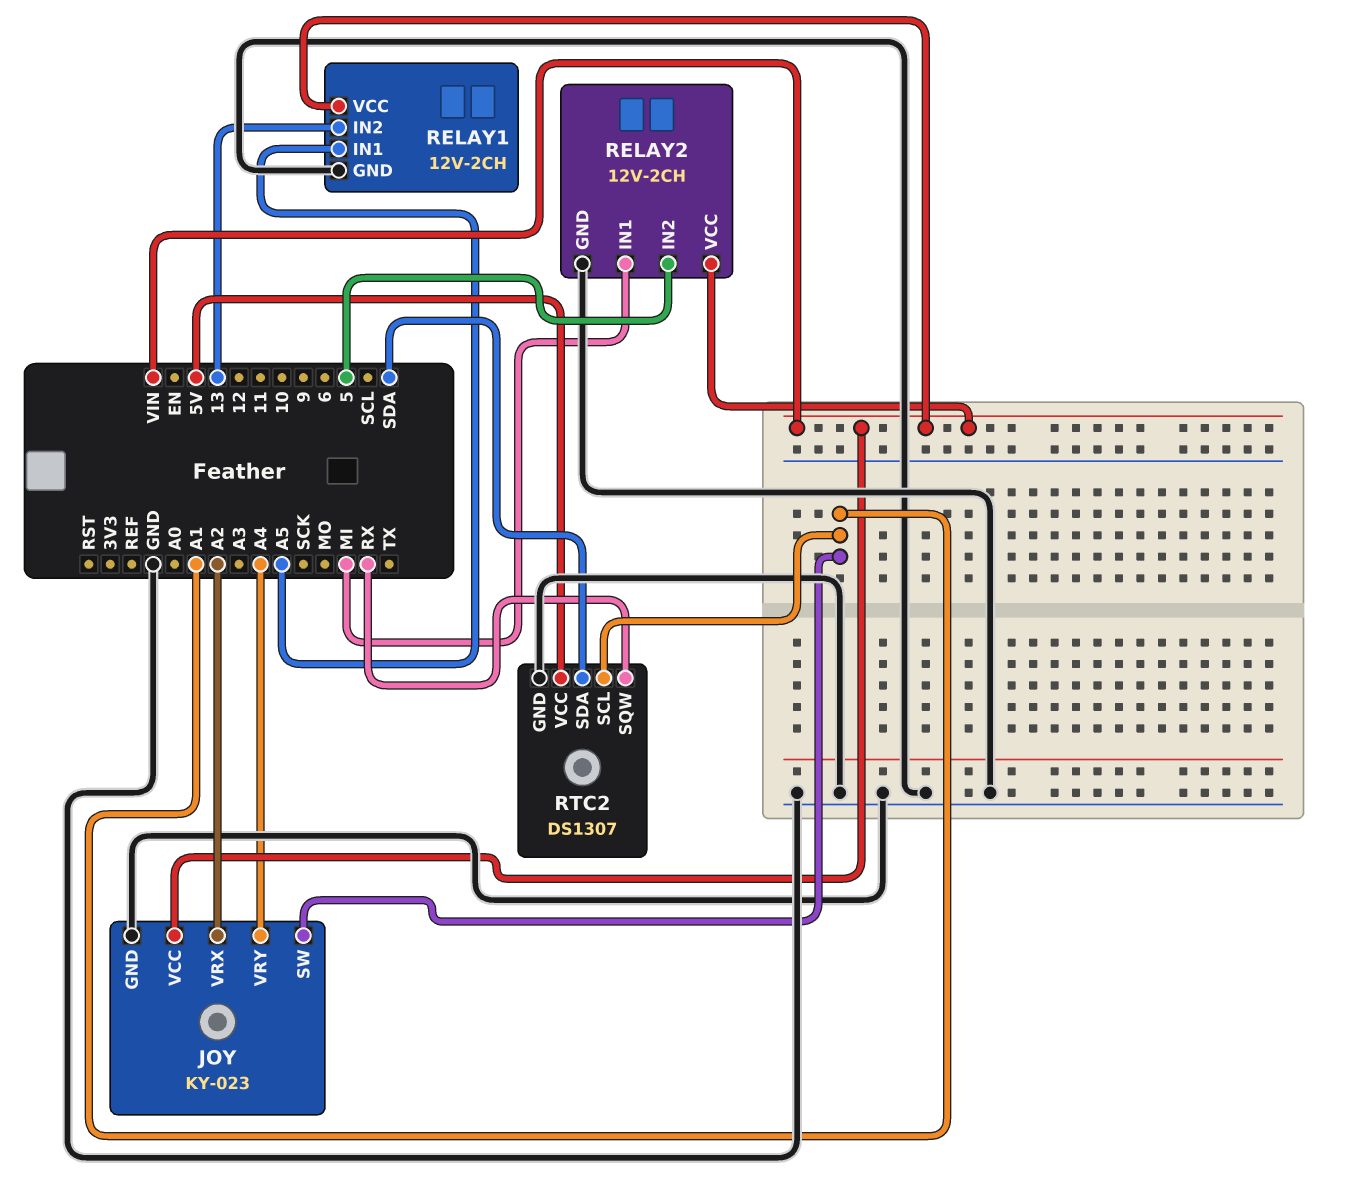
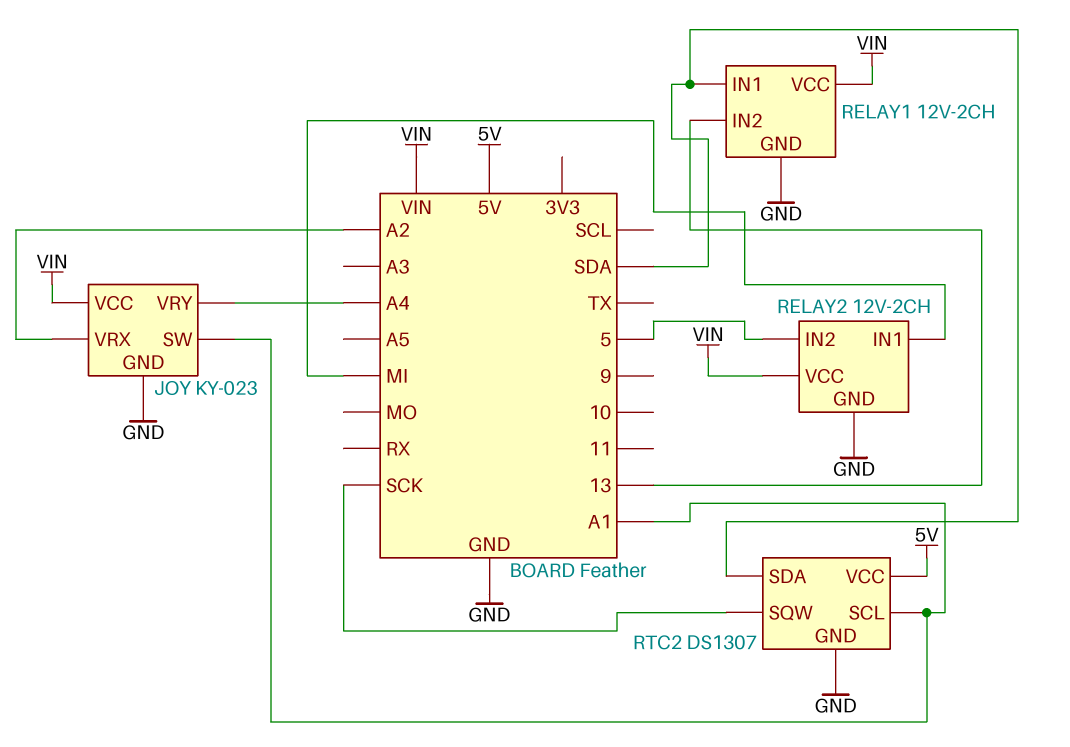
RELAY1 pin IN1: A5 -> SDA
RTC2 pin SQW: RX -> SCK

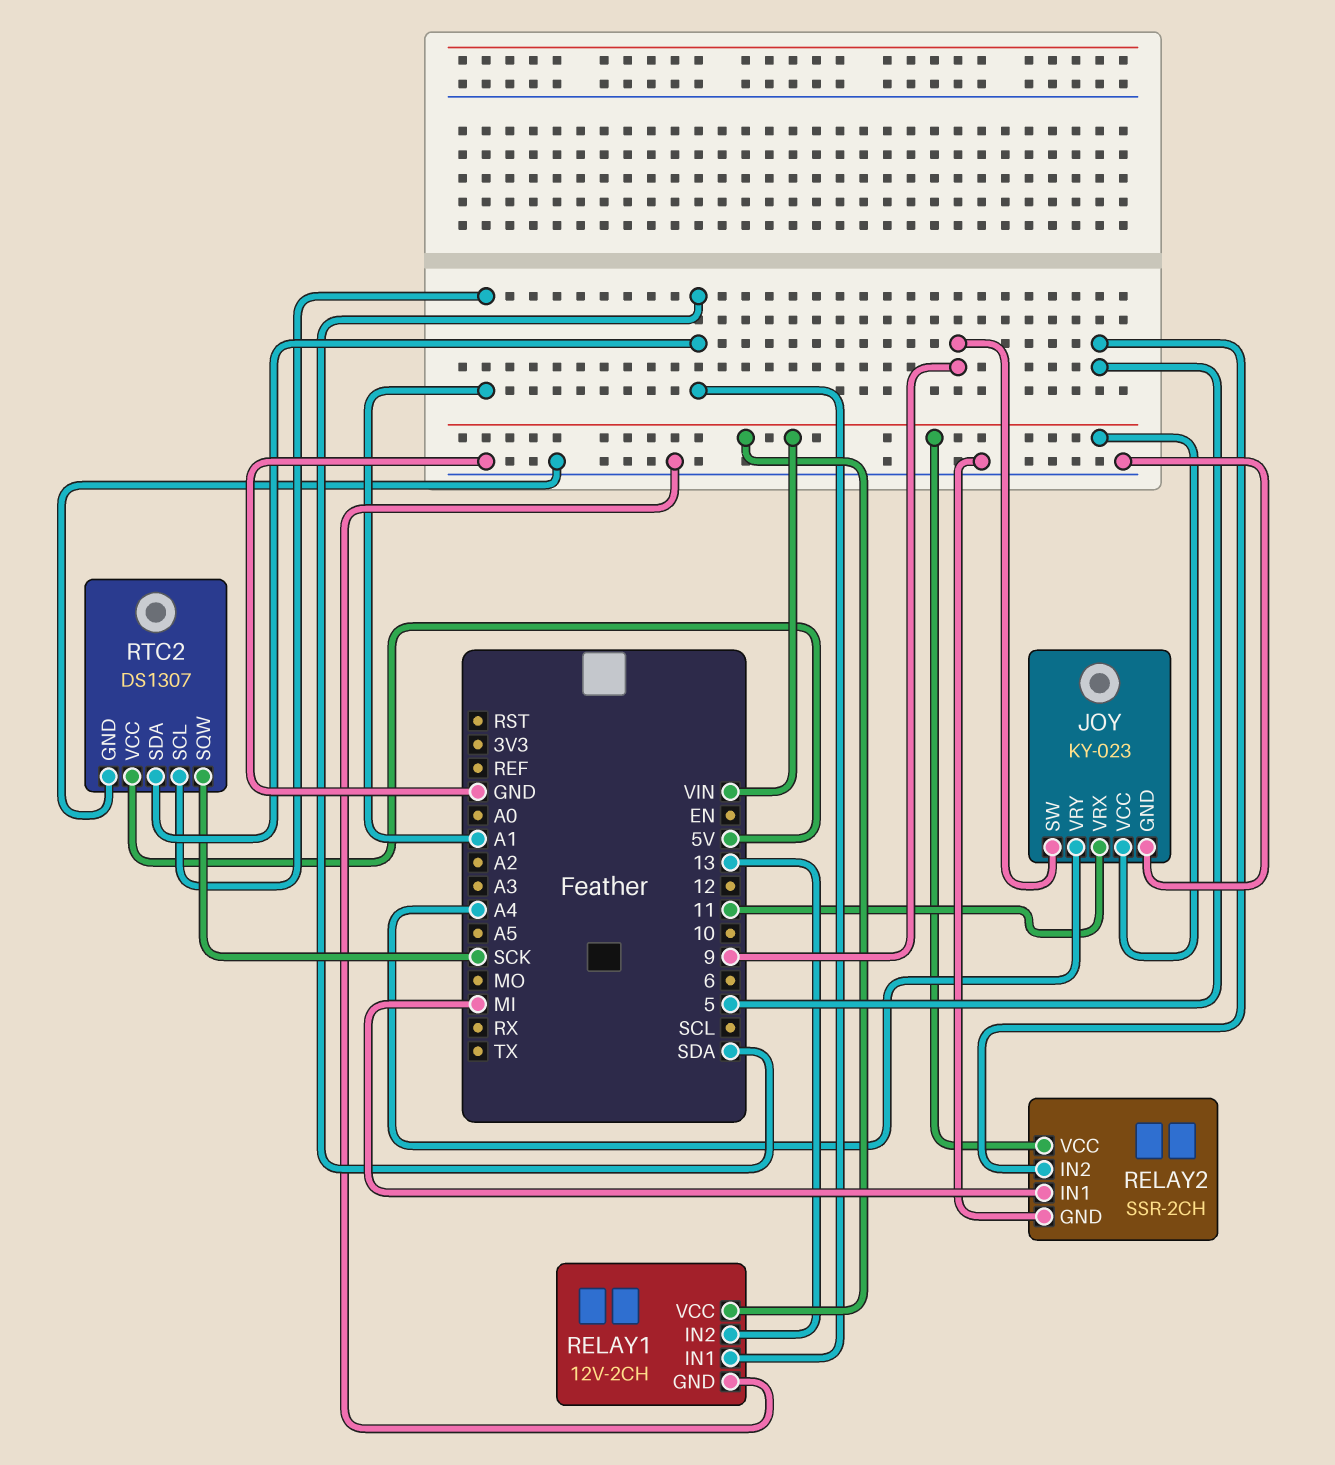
JOY pin SW: A1 -> 9
JOY pin VRX: A2 -> 11
RELAY2: 12V-2CH -> SSR-2CH

